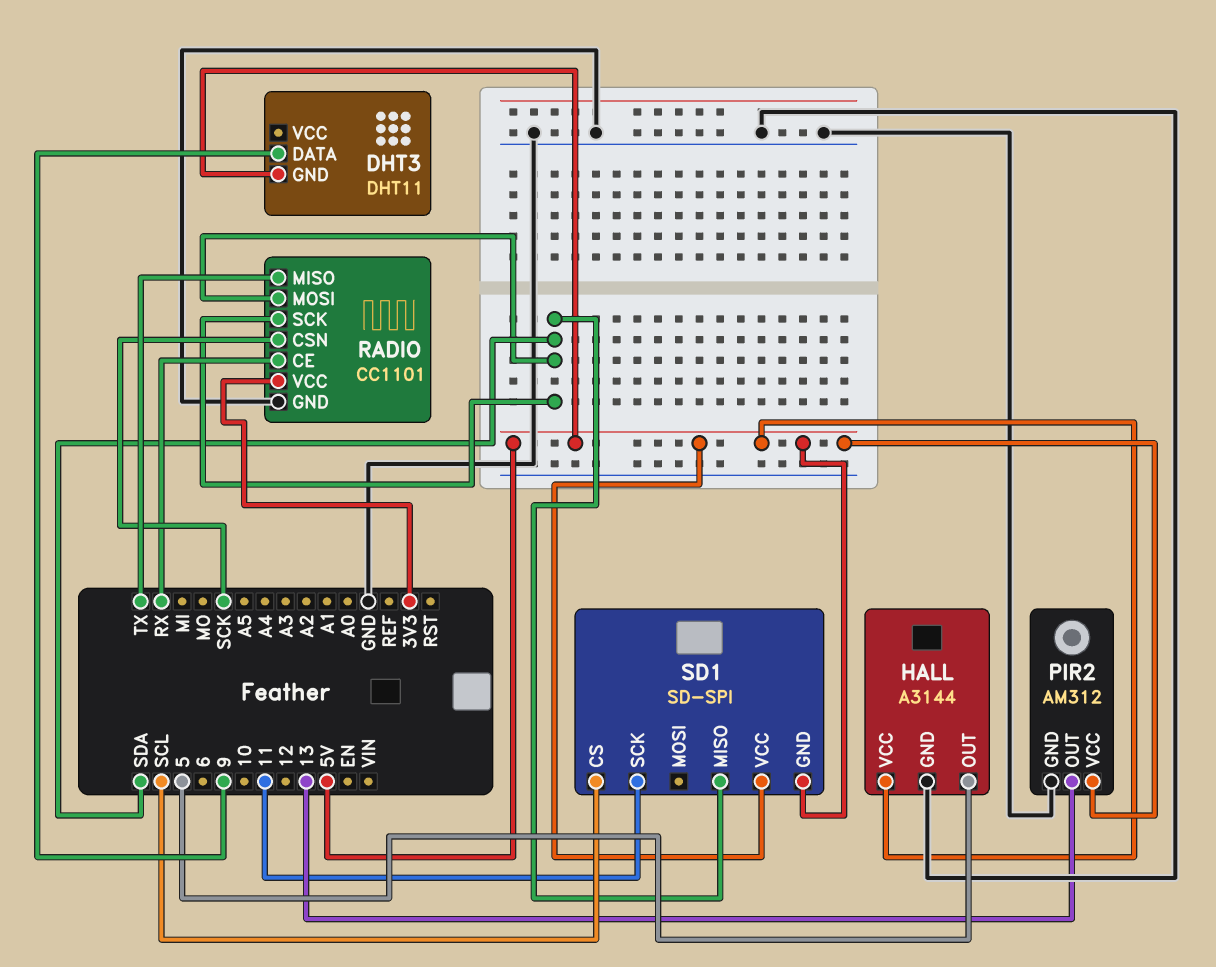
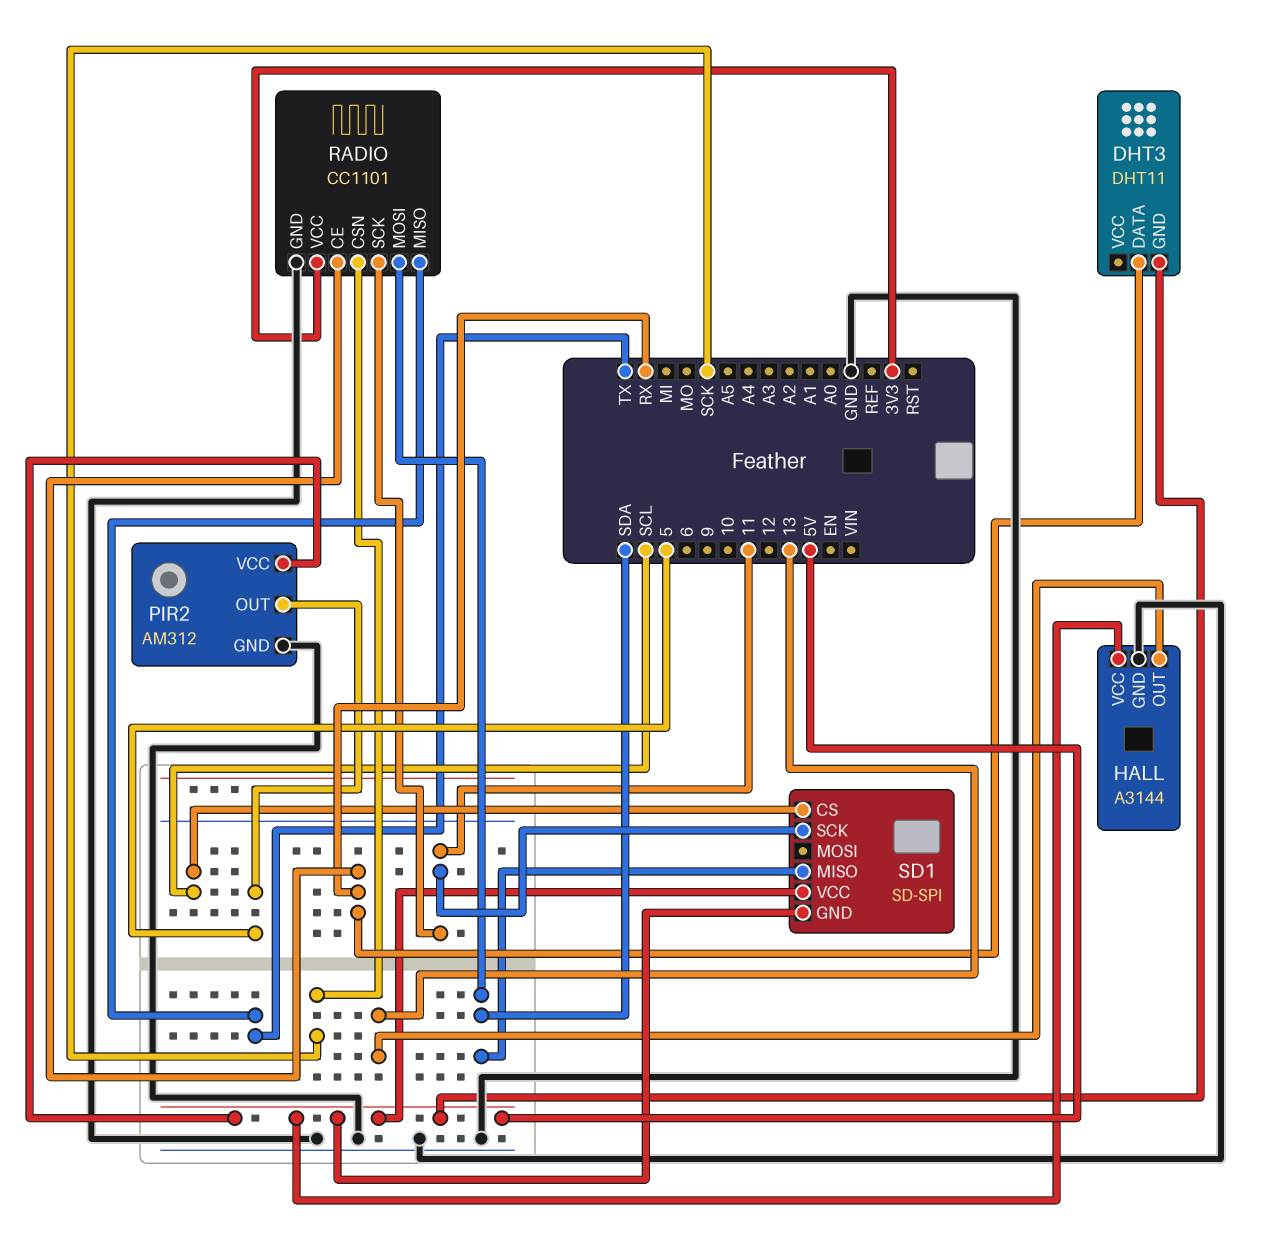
DHT3 pin DATA: 9 -> RX
HALL pin OUT: 5 -> 13
PIR2 pin OUT: 13 -> 5
RADIO pin SCK: SDA -> 11

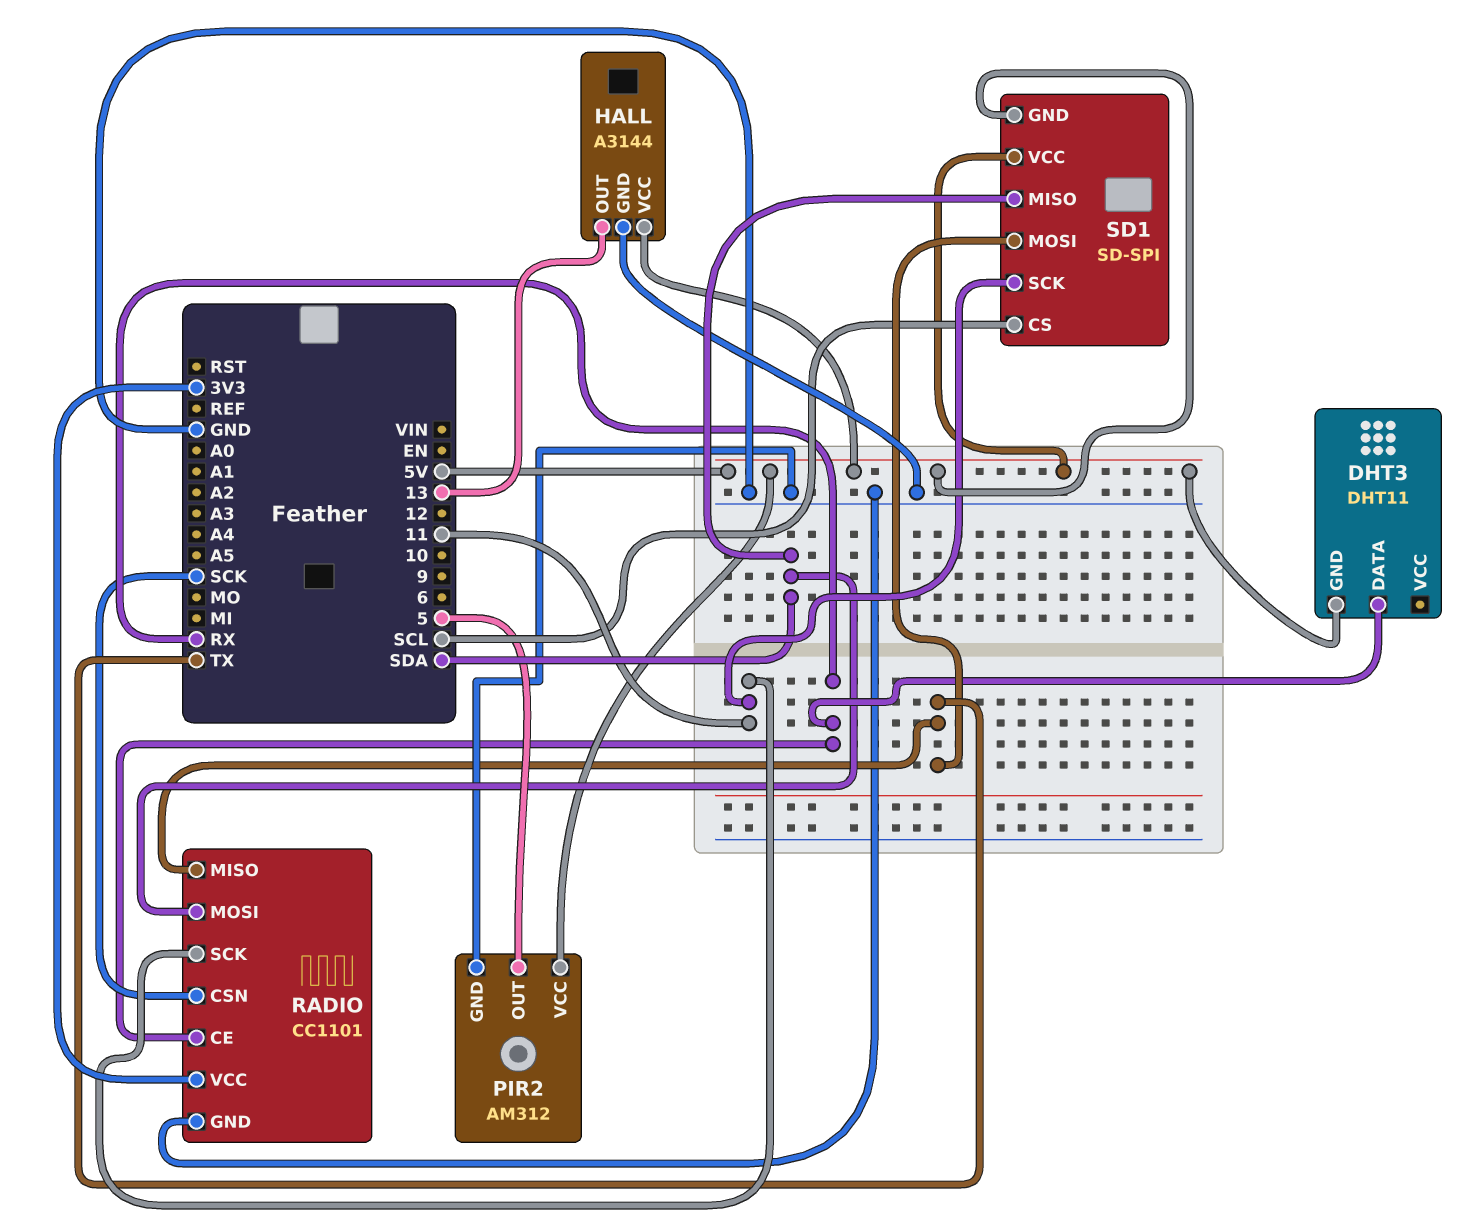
SD1 pin MOSI: none -> TX

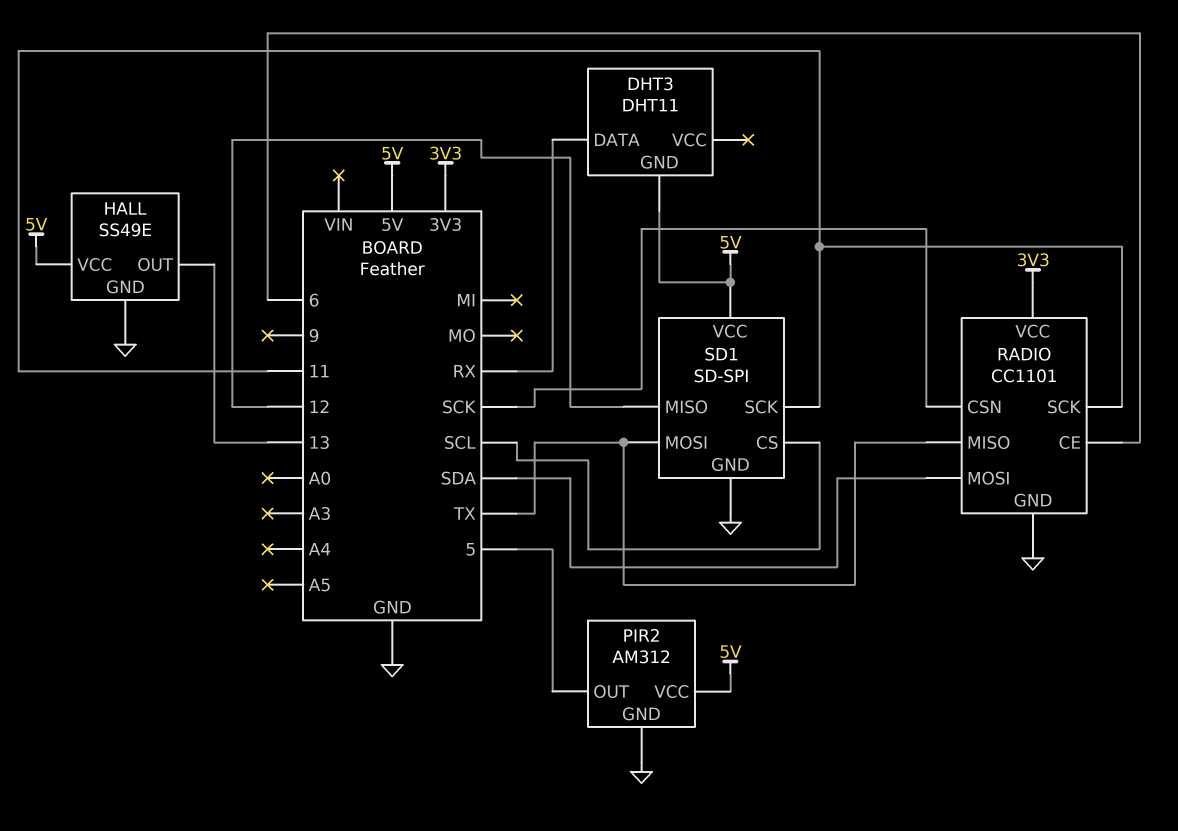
HALL: A3144 -> SS49E
RADIO pin CE: RX -> 6
SD1 pin GND: 5V -> GND
SD1 pin MISO: SDA -> 12

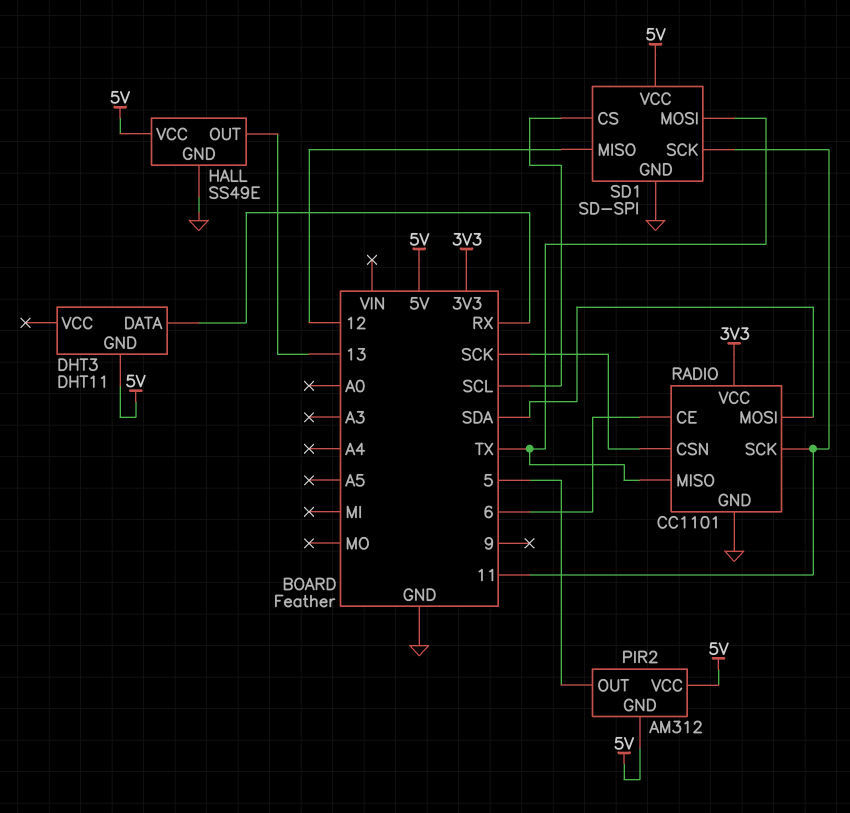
PIR2 pin GND: GND -> 5V

